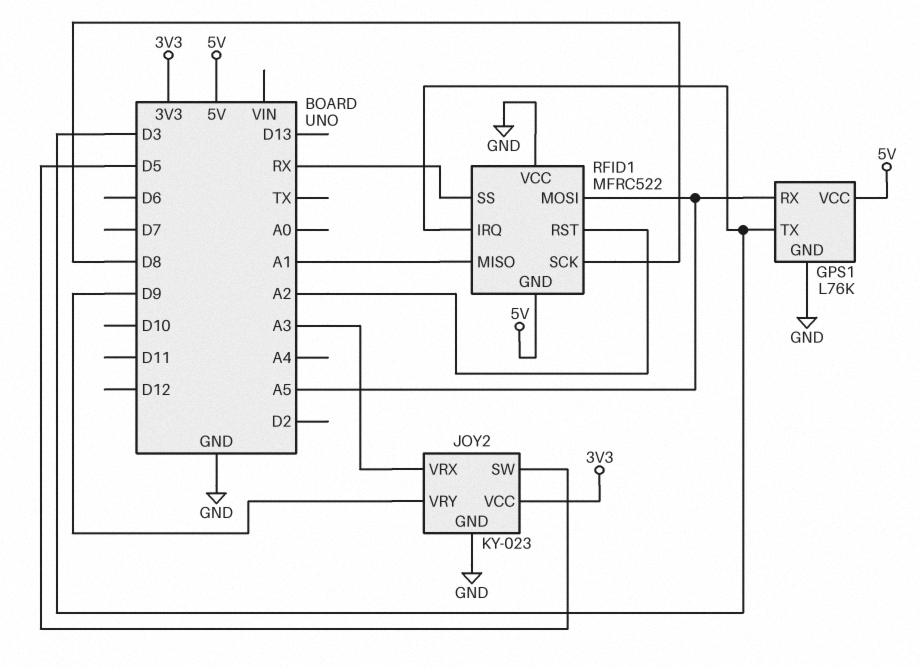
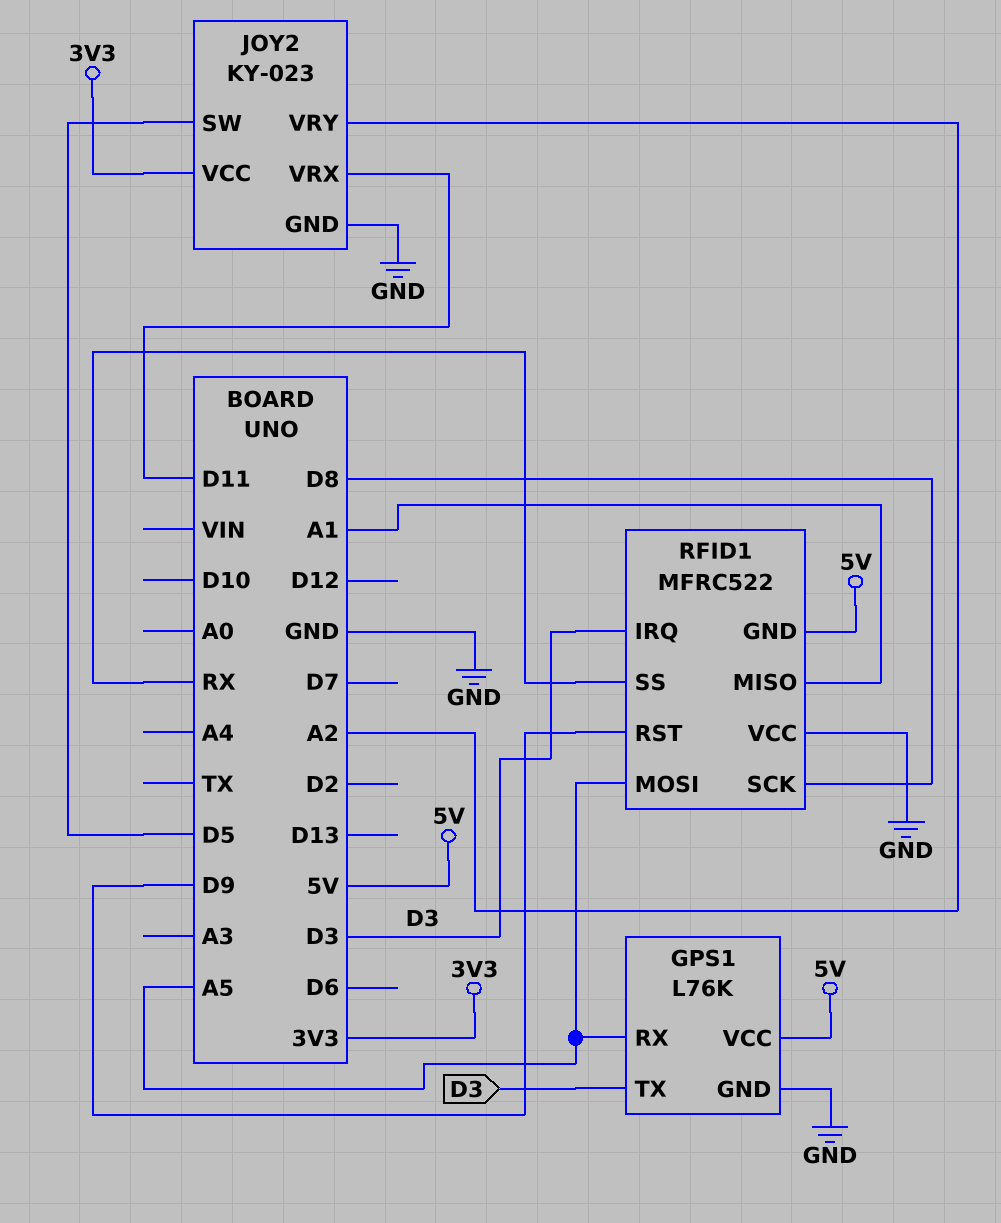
JOY2 pin VRX: A3 -> D11
JOY2 pin VRY: D9 -> A2
RFID1 pin RST: A2 -> D9

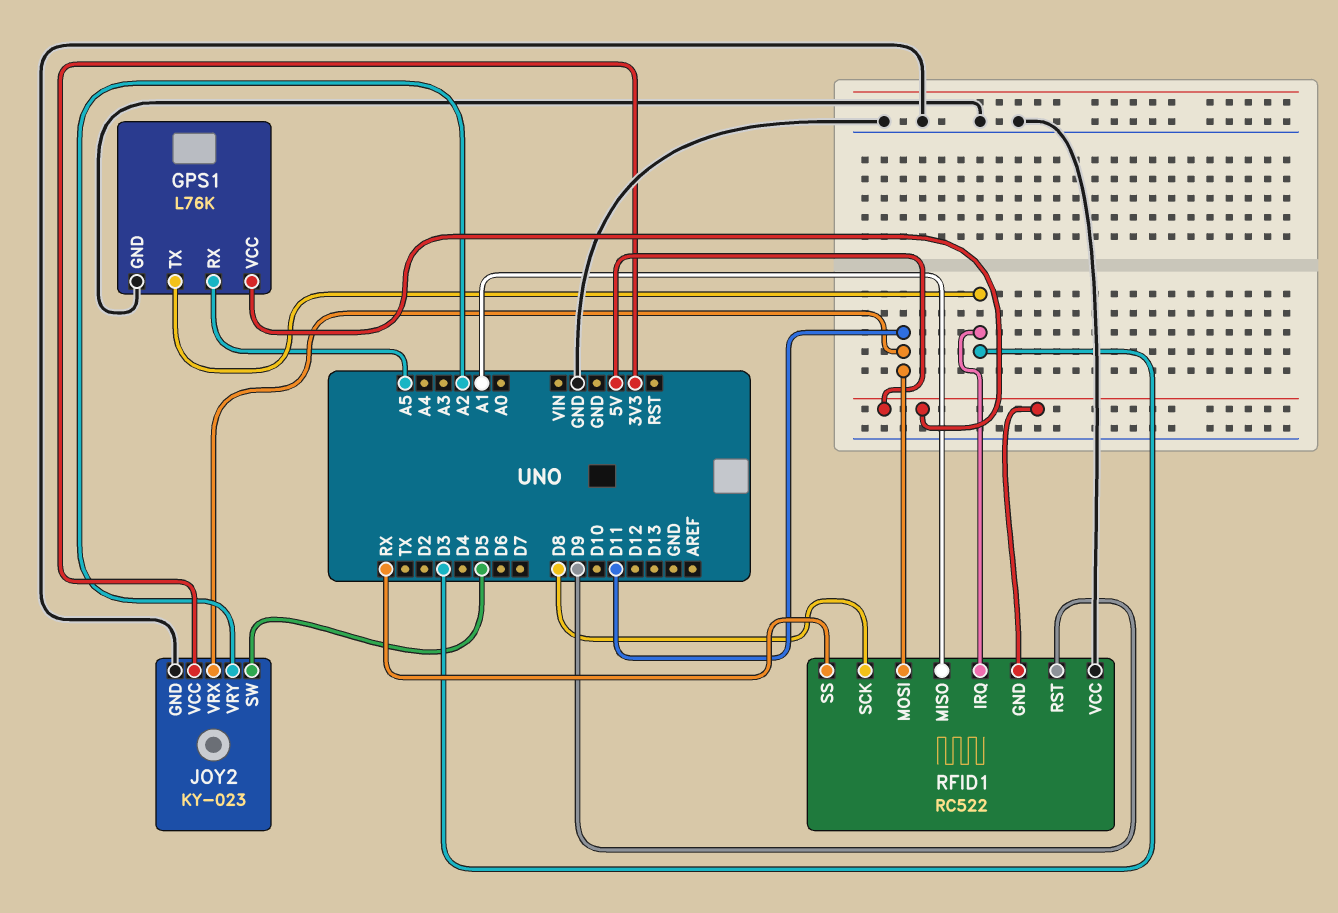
RFID1: MFRC522 -> RC522
RFID1 pin MOSI: A5 -> D11

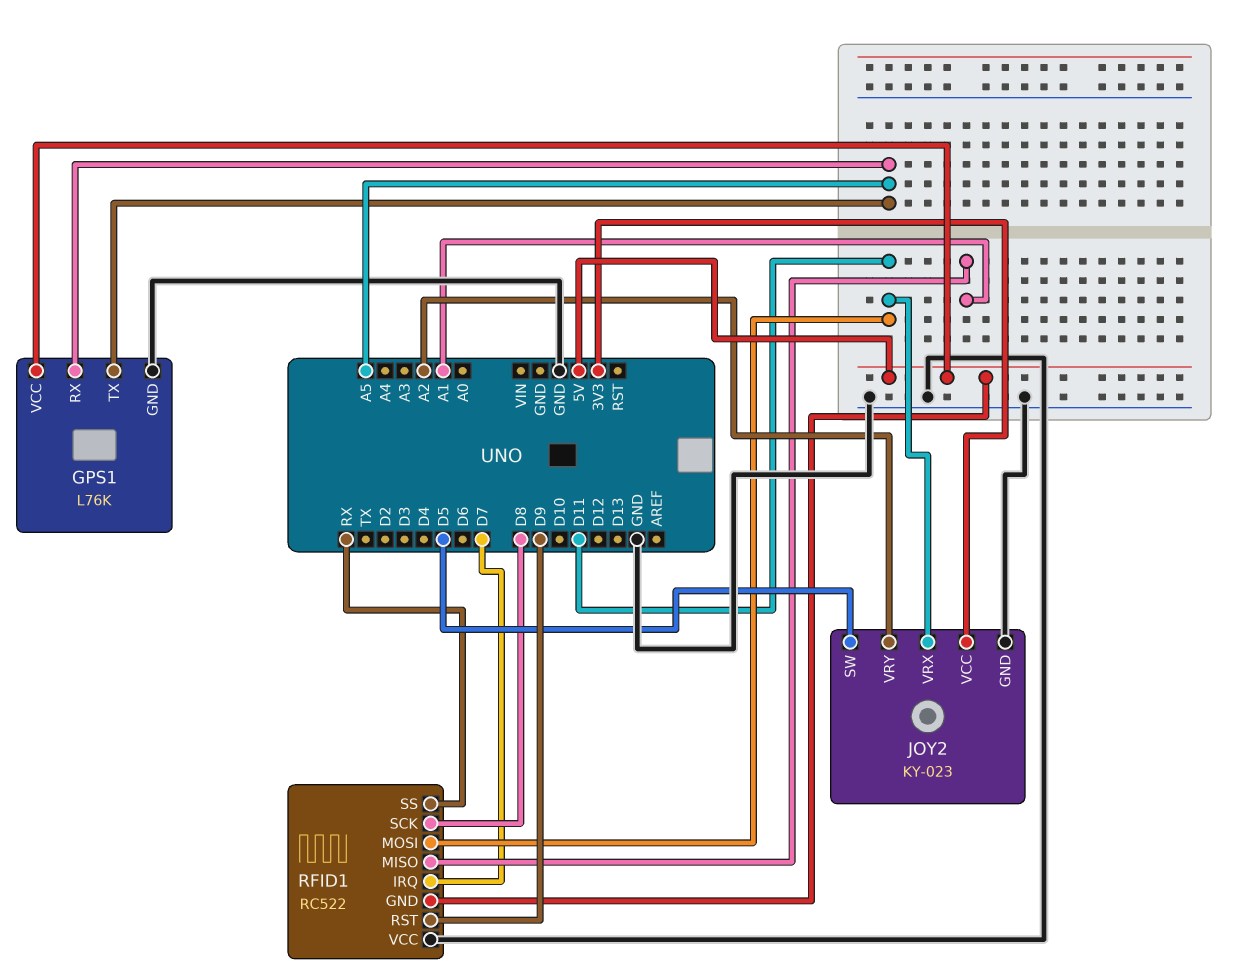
GPS1 pin TX: D3 -> A5
RFID1 pin IRQ: D3 -> D7

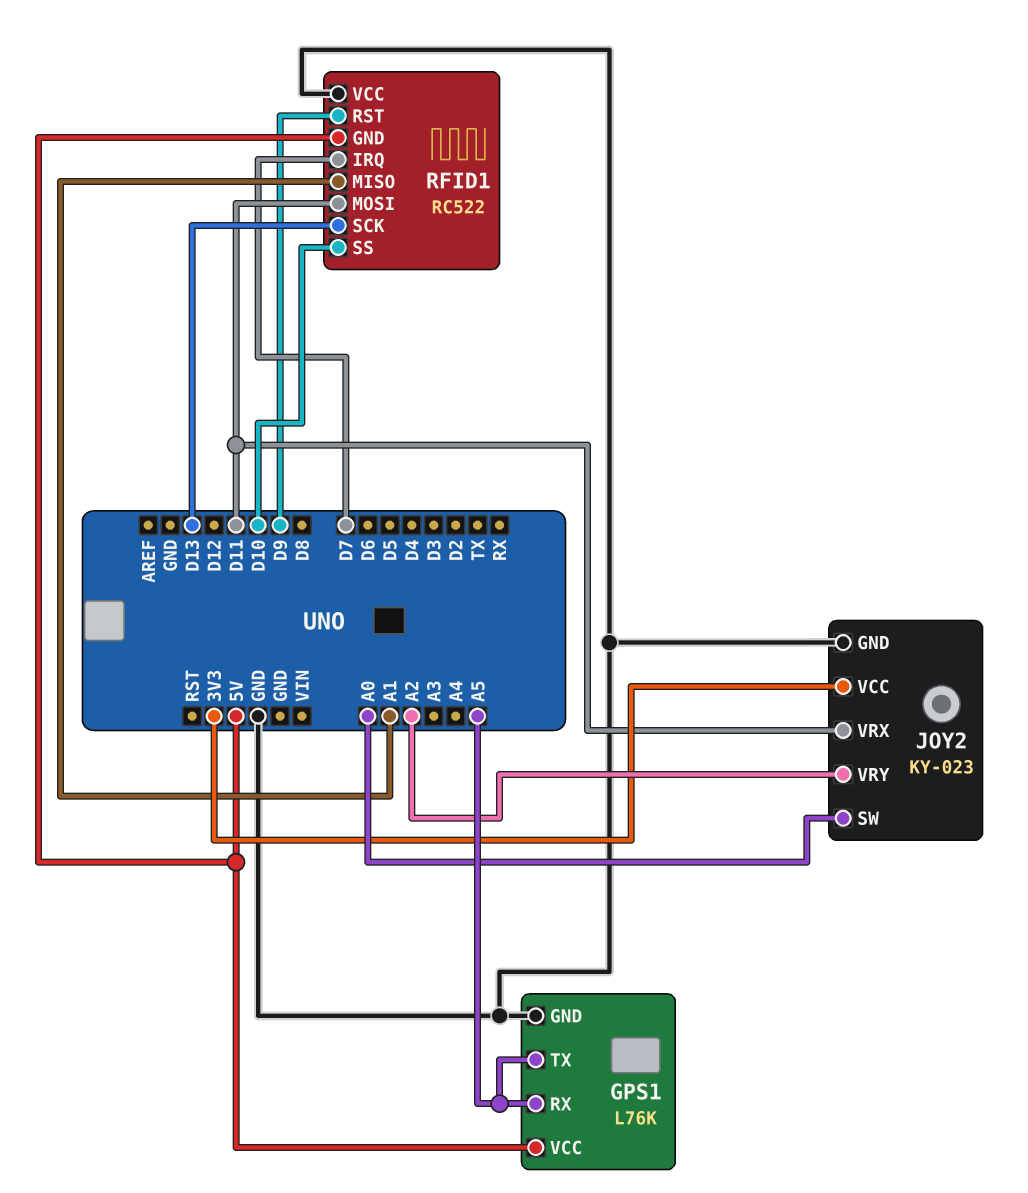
JOY2 pin SW: D5 -> A0
RFID1 pin SCK: D8 -> D13
RFID1 pin SS: RX -> D10

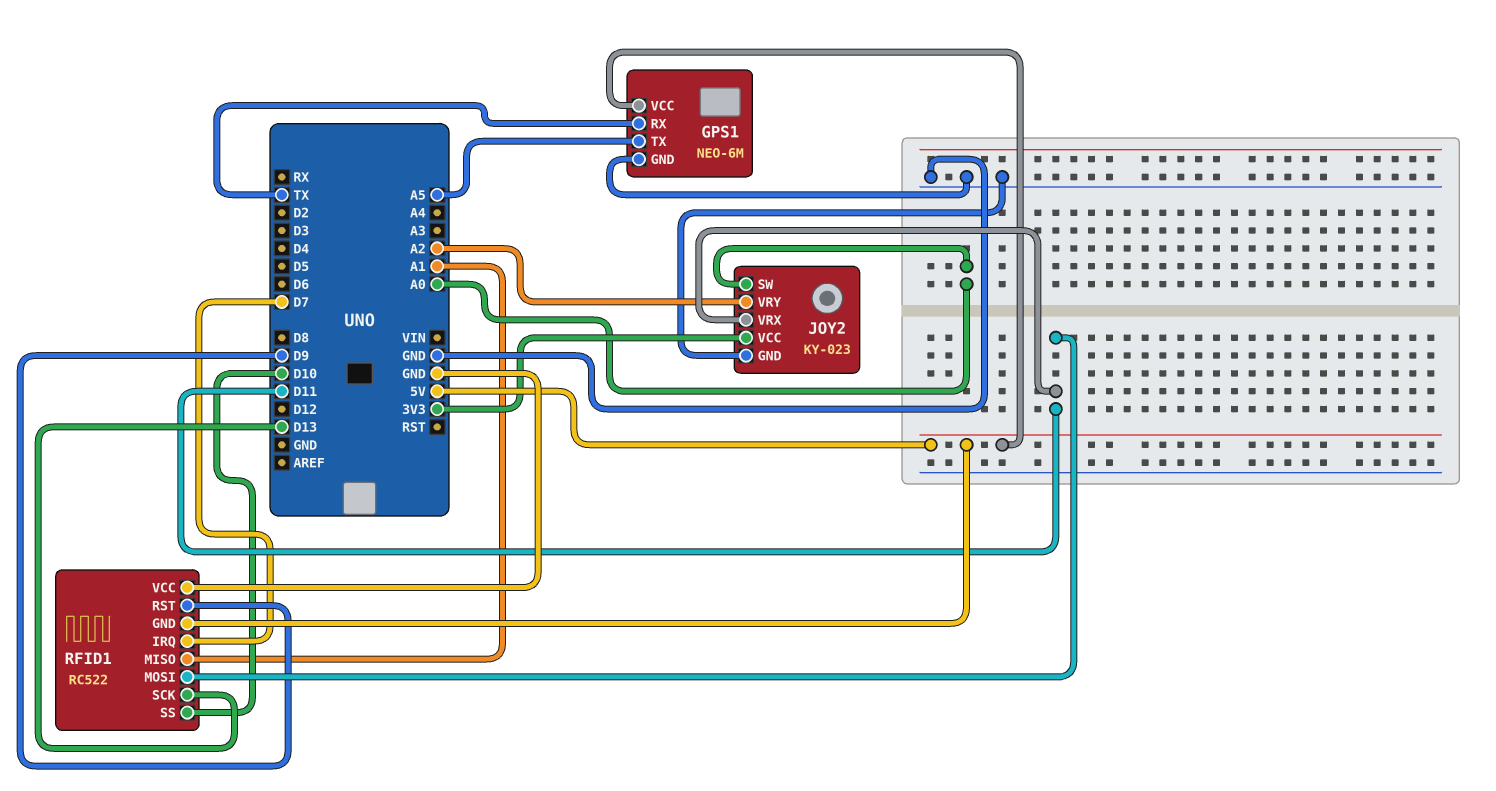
GPS1: L76K -> NEO-6M
GPS1 pin RX: A5 -> TX

